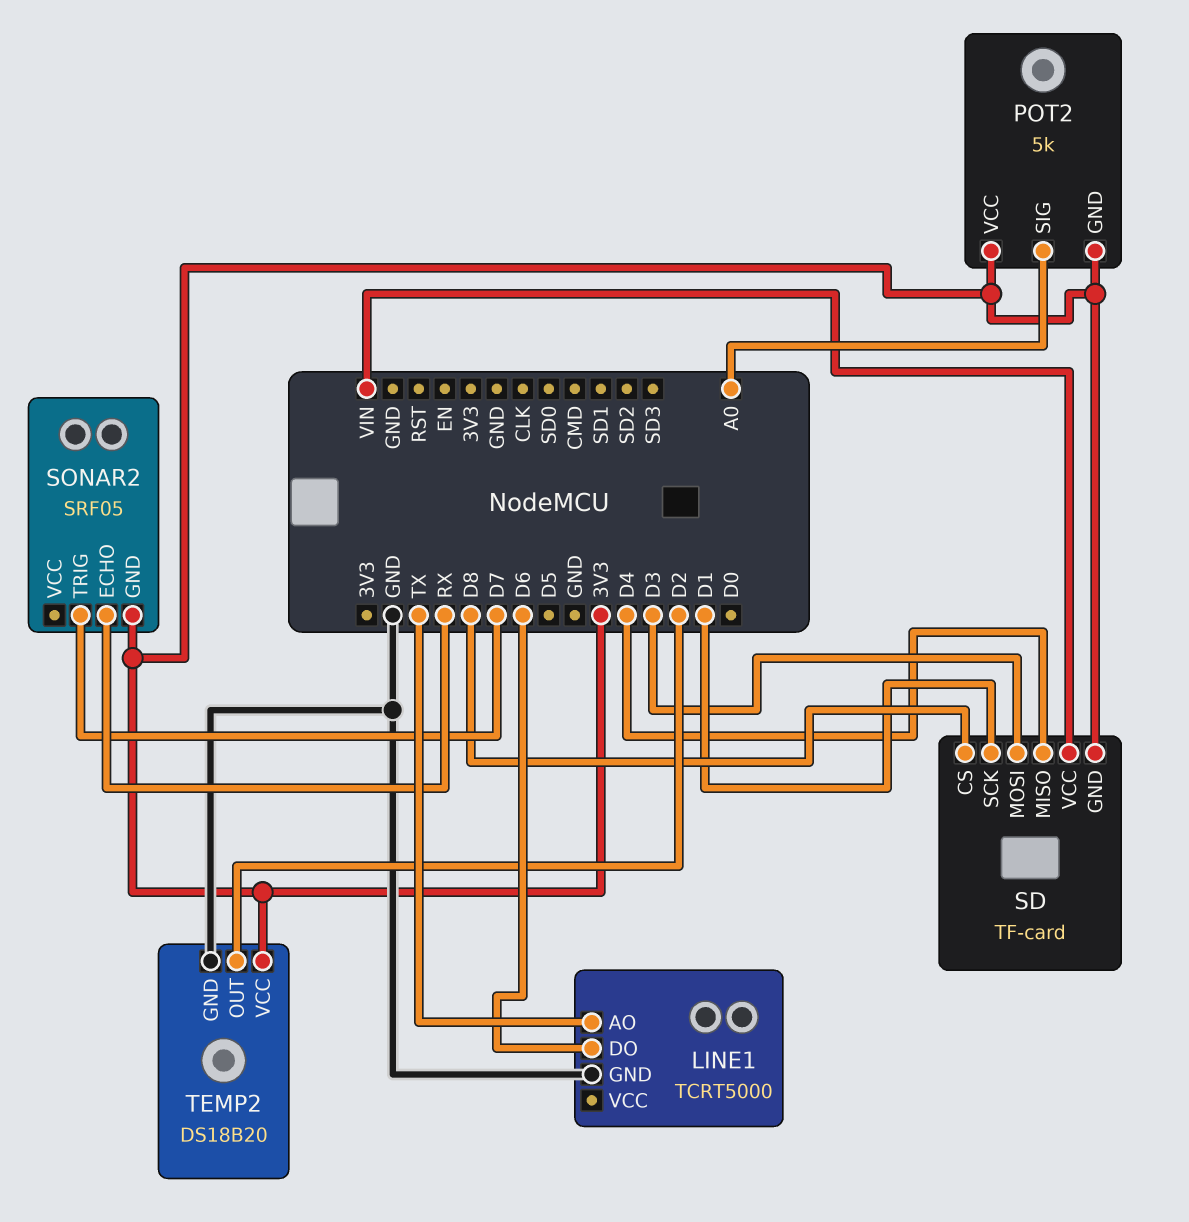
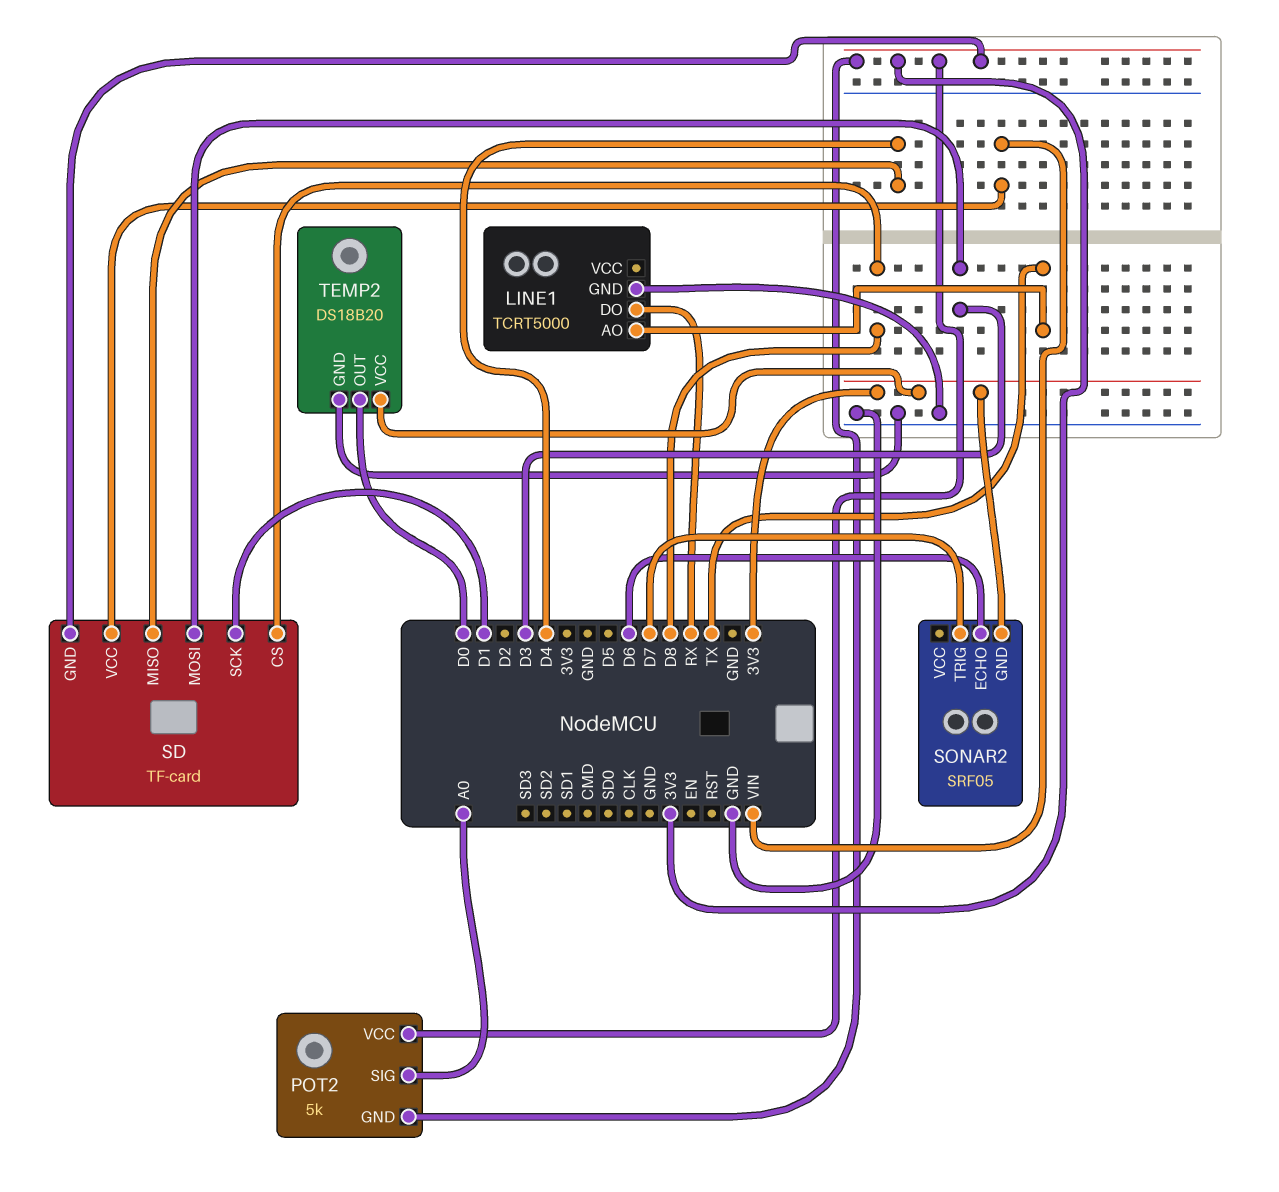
LINE1 pin DO: D6 -> RX
SONAR2 pin ECHO: RX -> D6
TEMP2 pin OUT: D2 -> D0

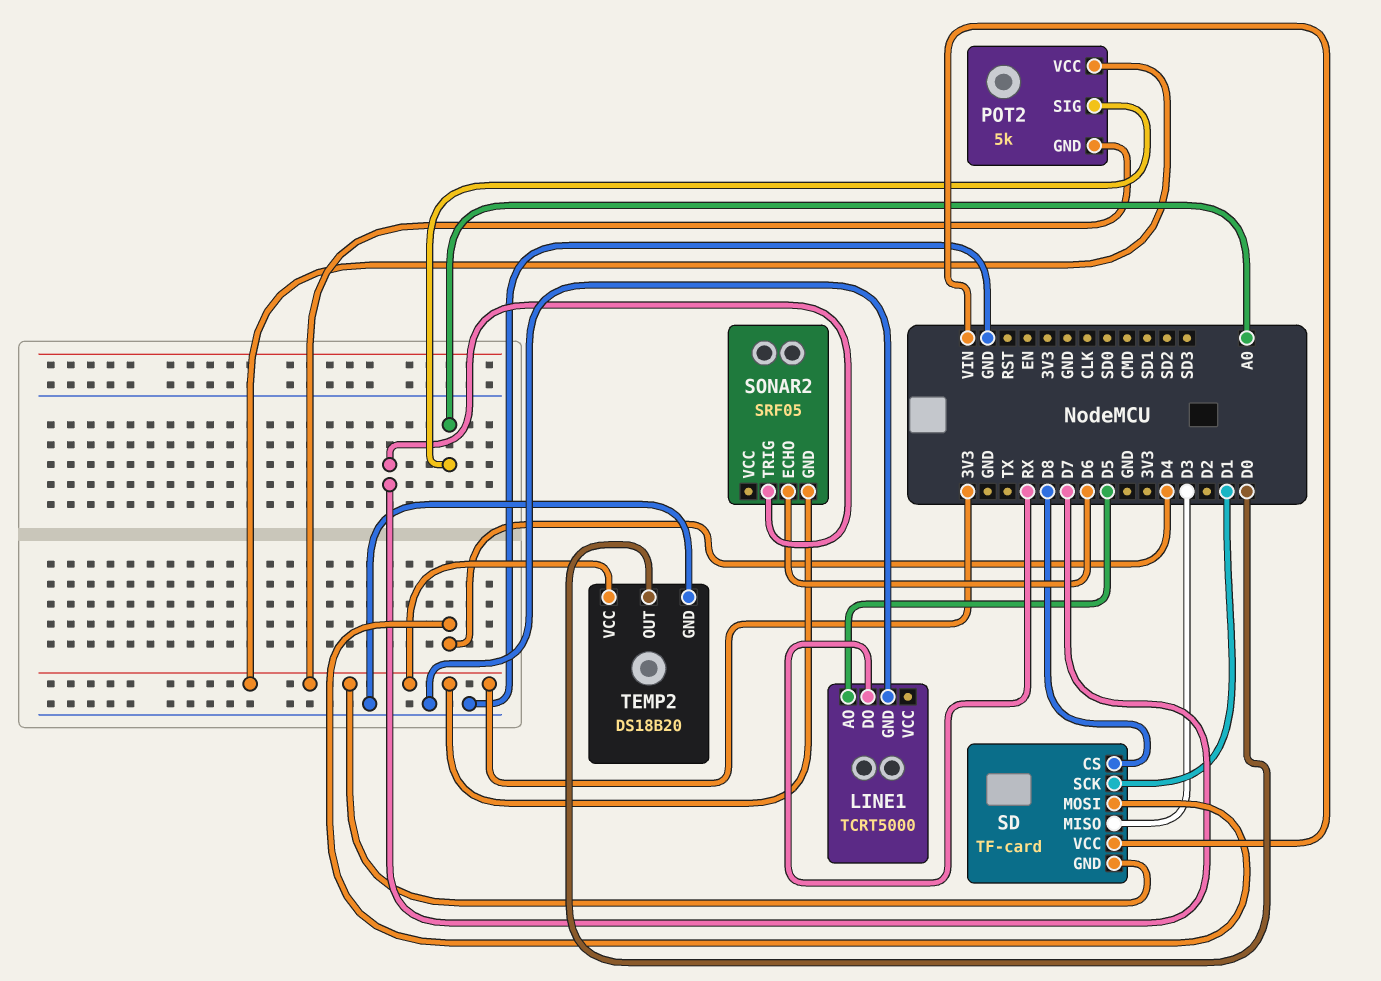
LINE1 pin AO: TX -> D5
SD pin MISO: D4 -> D3
SD pin MOSI: D3 -> D4

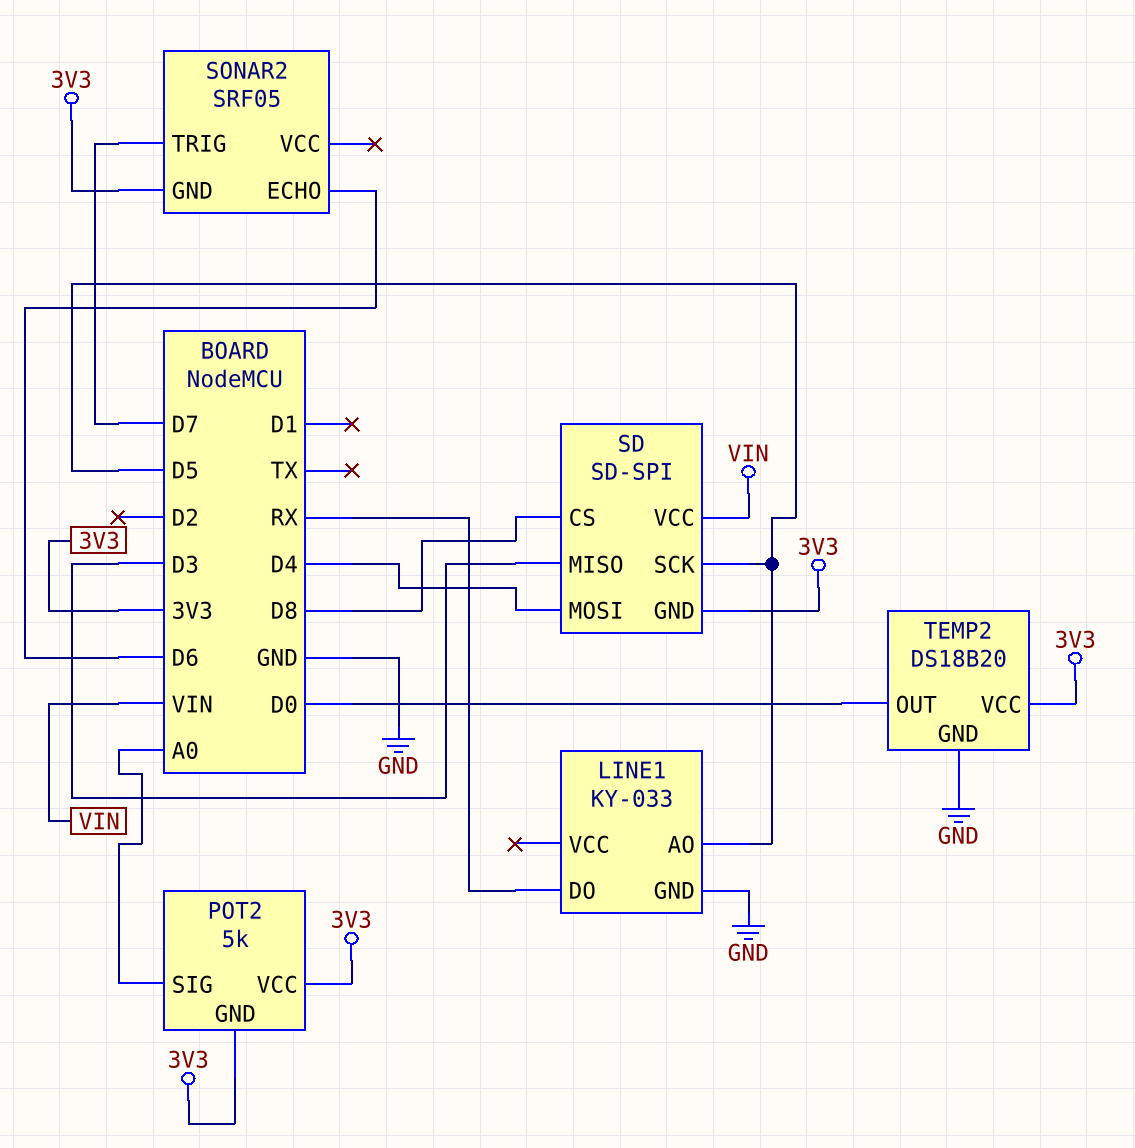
LINE1: TCRT5000 -> KY-033
SD: TF-card -> SD-SPI
SD pin SCK: D1 -> D5

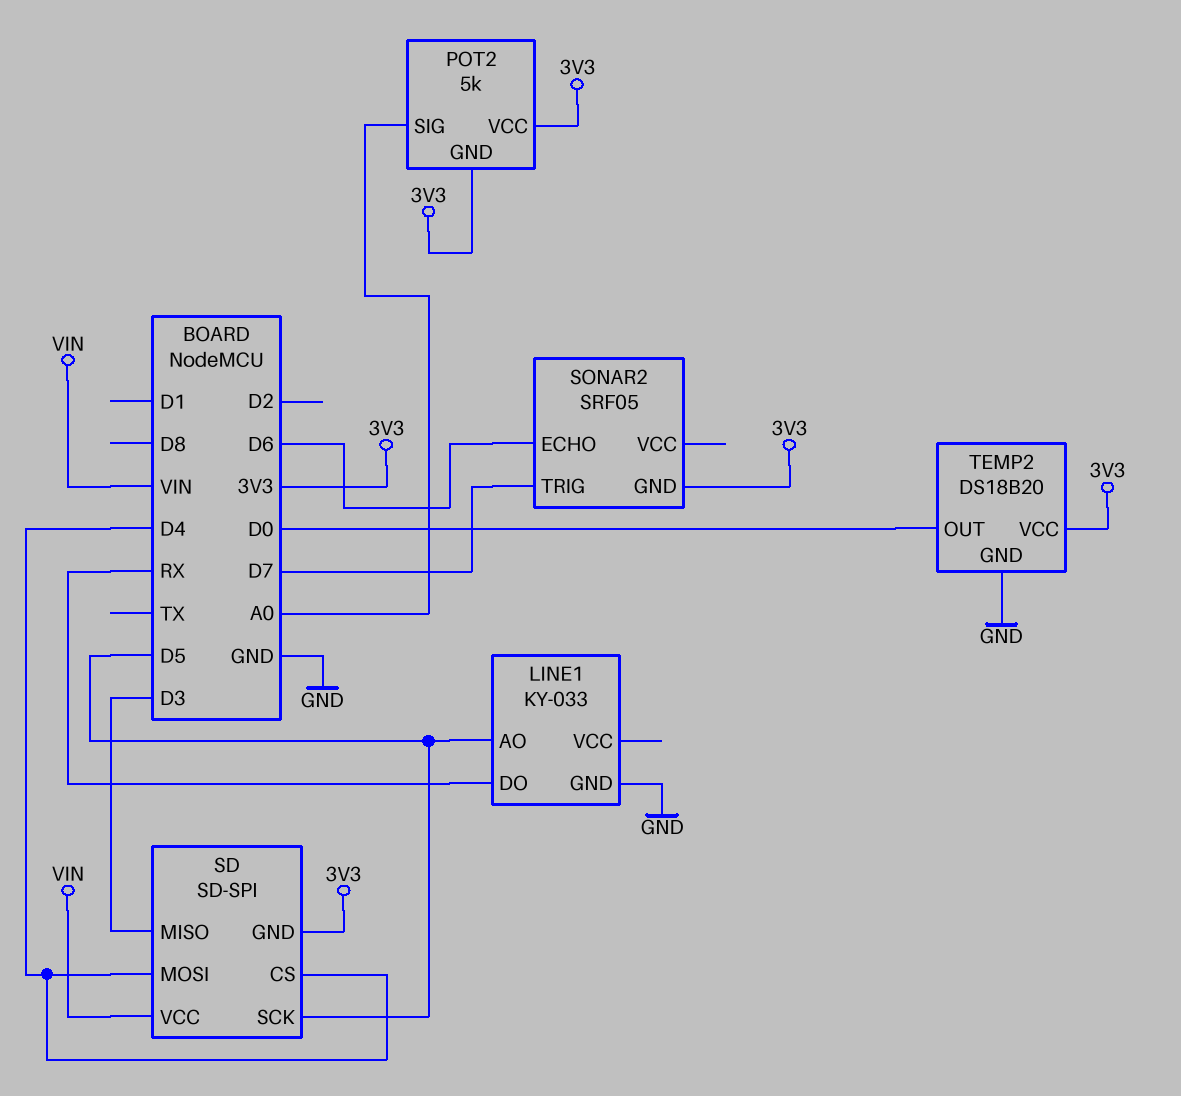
SD pin CS: D8 -> D4

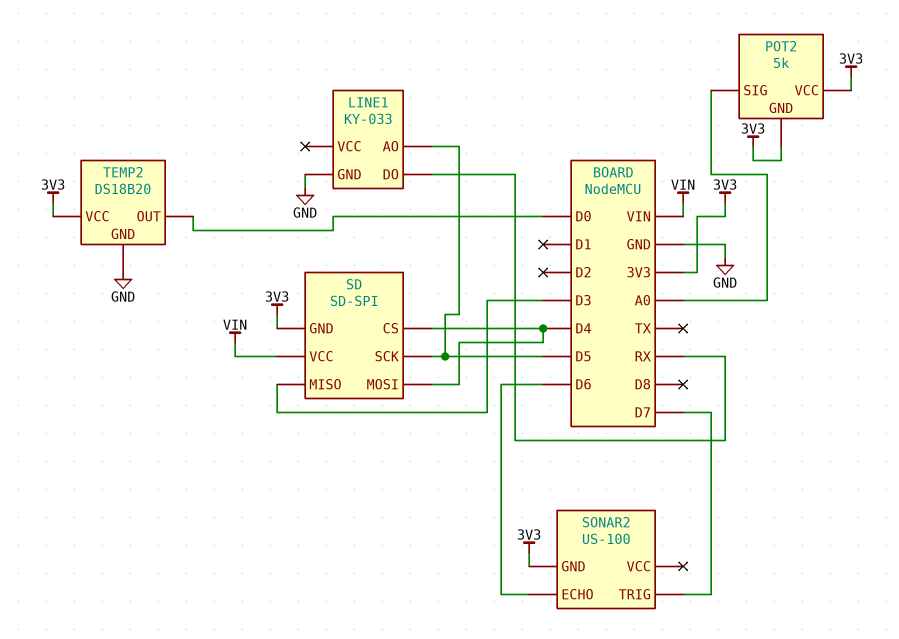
SONAR2: SRF05 -> US-100

